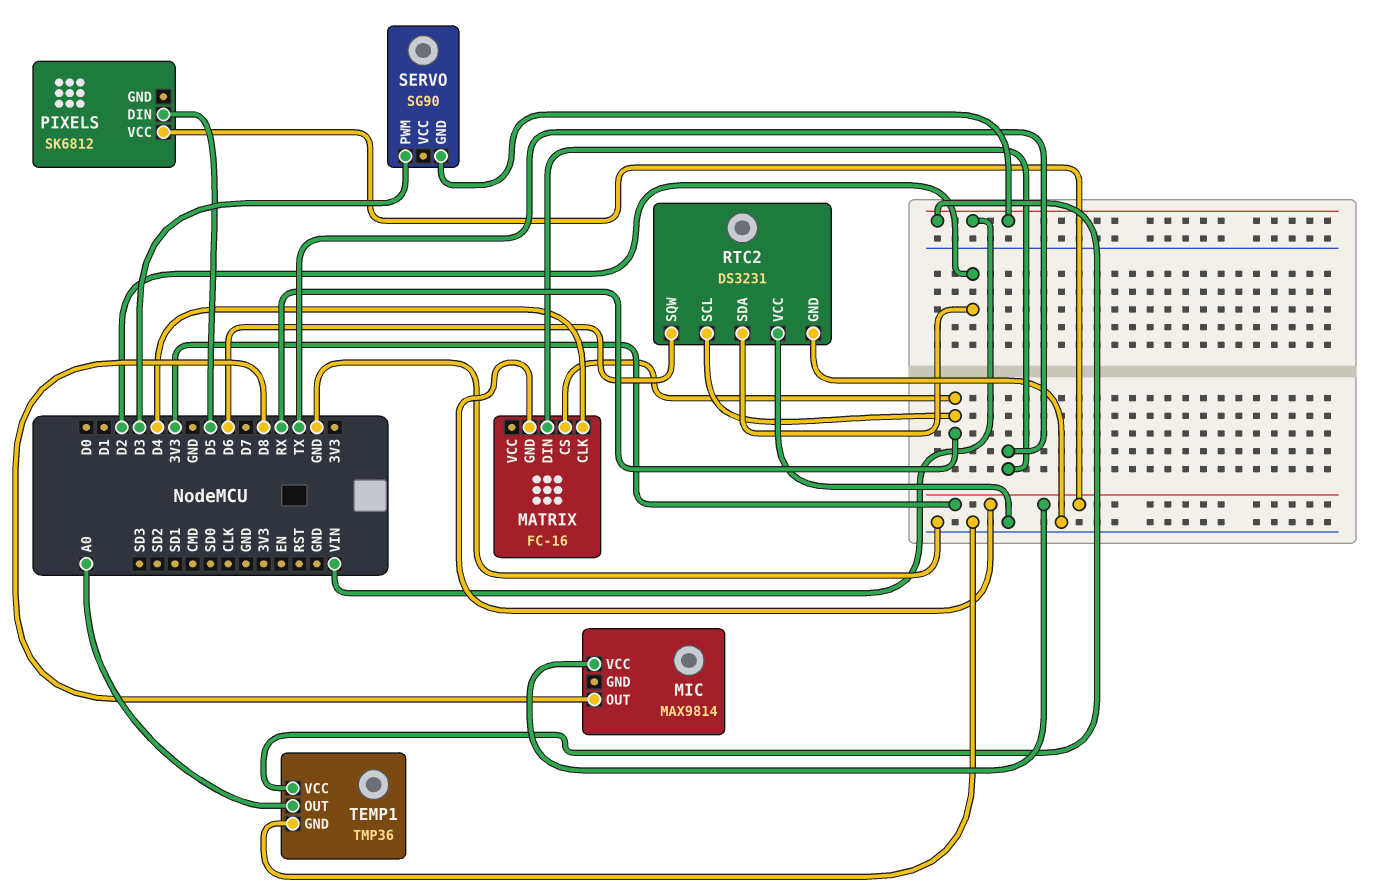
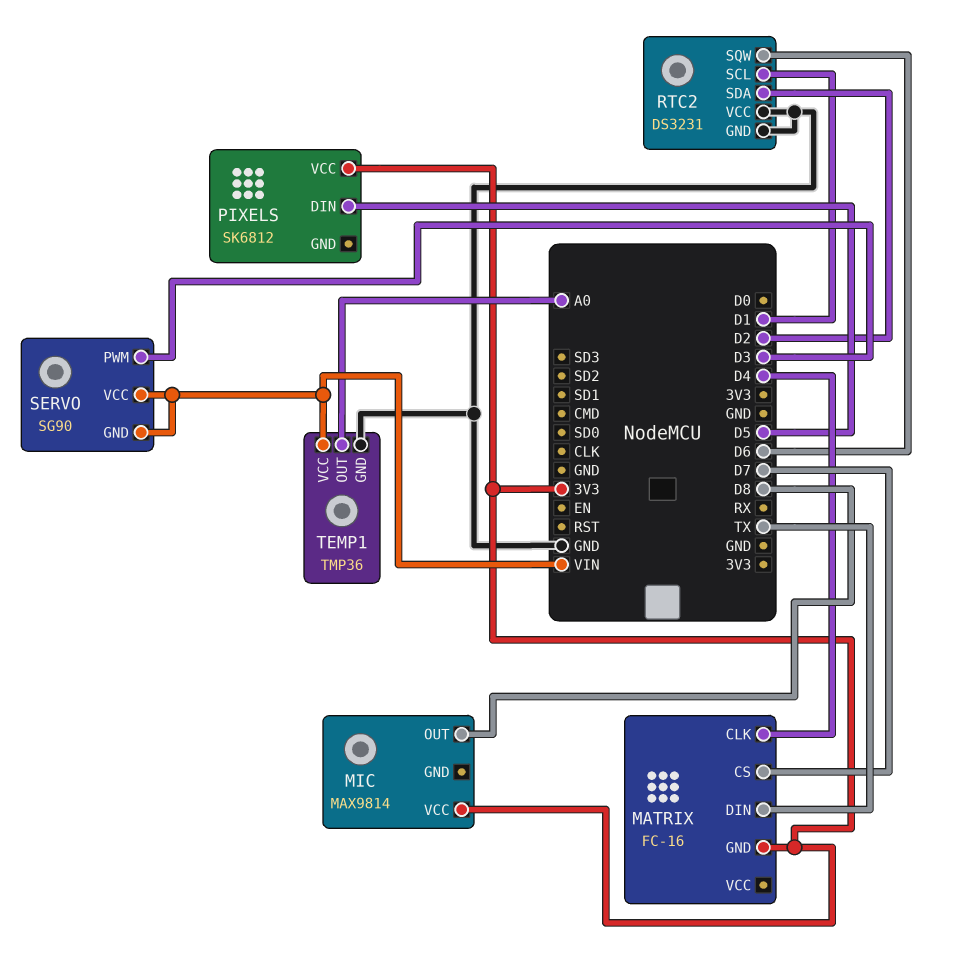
MATRIX pin CS: RX -> D7
RTC2 pin SCL: RX -> D1
SERVO pin VCC: none -> VIN

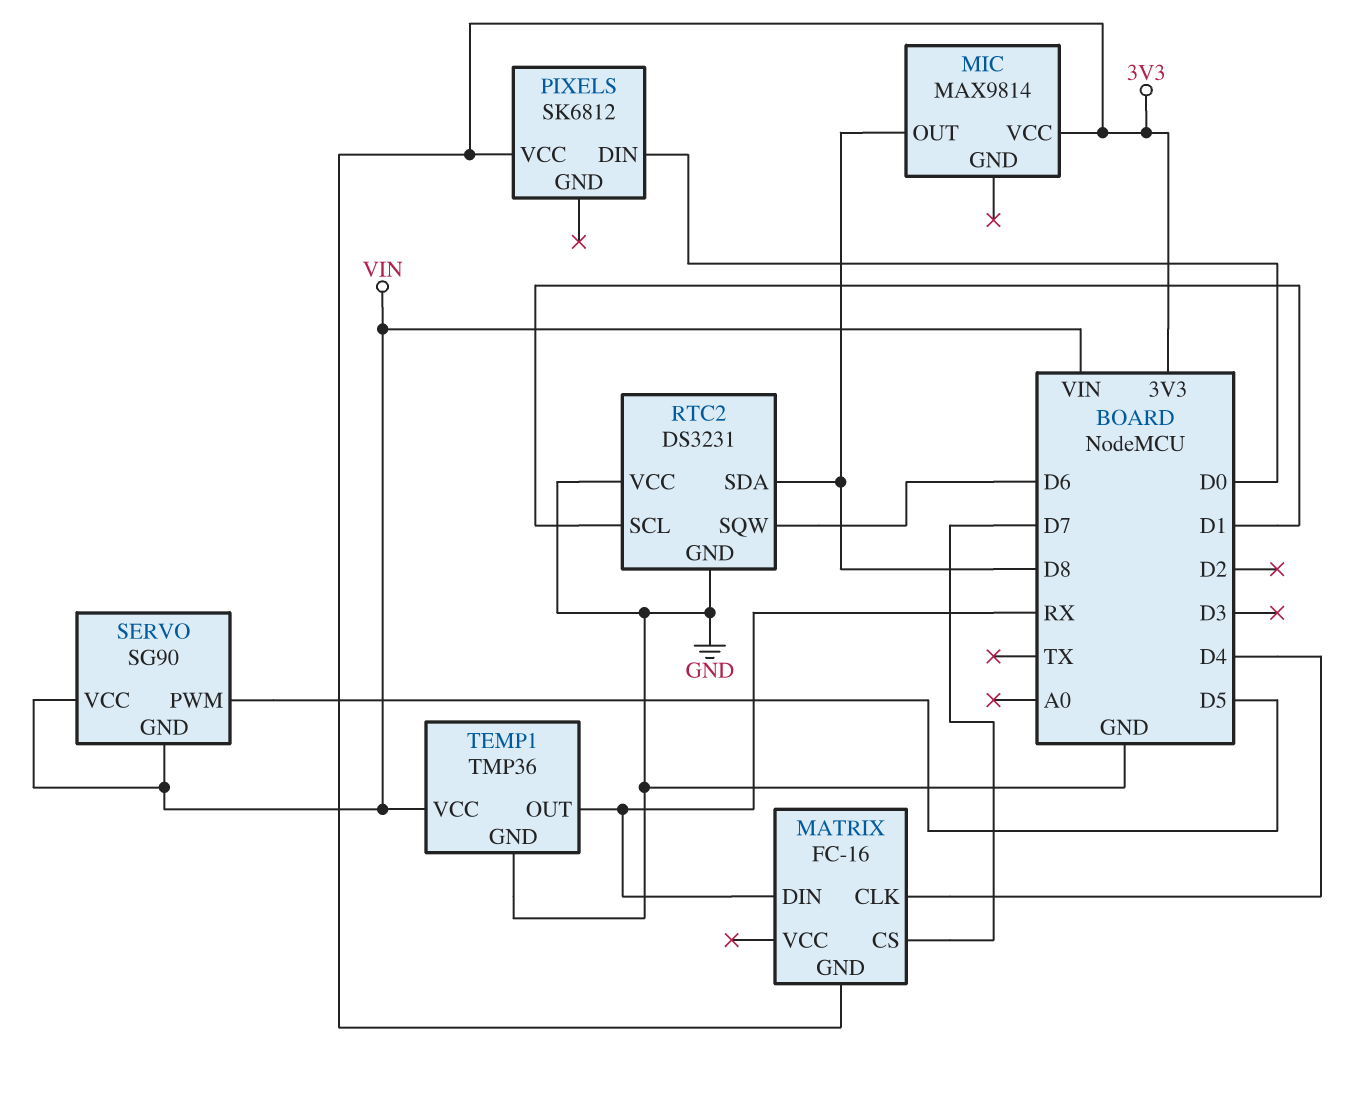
MATRIX pin DIN: TX -> RX
PIXELS pin DIN: D5 -> D0
RTC2 pin SDA: D2 -> D8
SERVO pin PWM: D3 -> D5
TEMP1 pin OUT: A0 -> RX

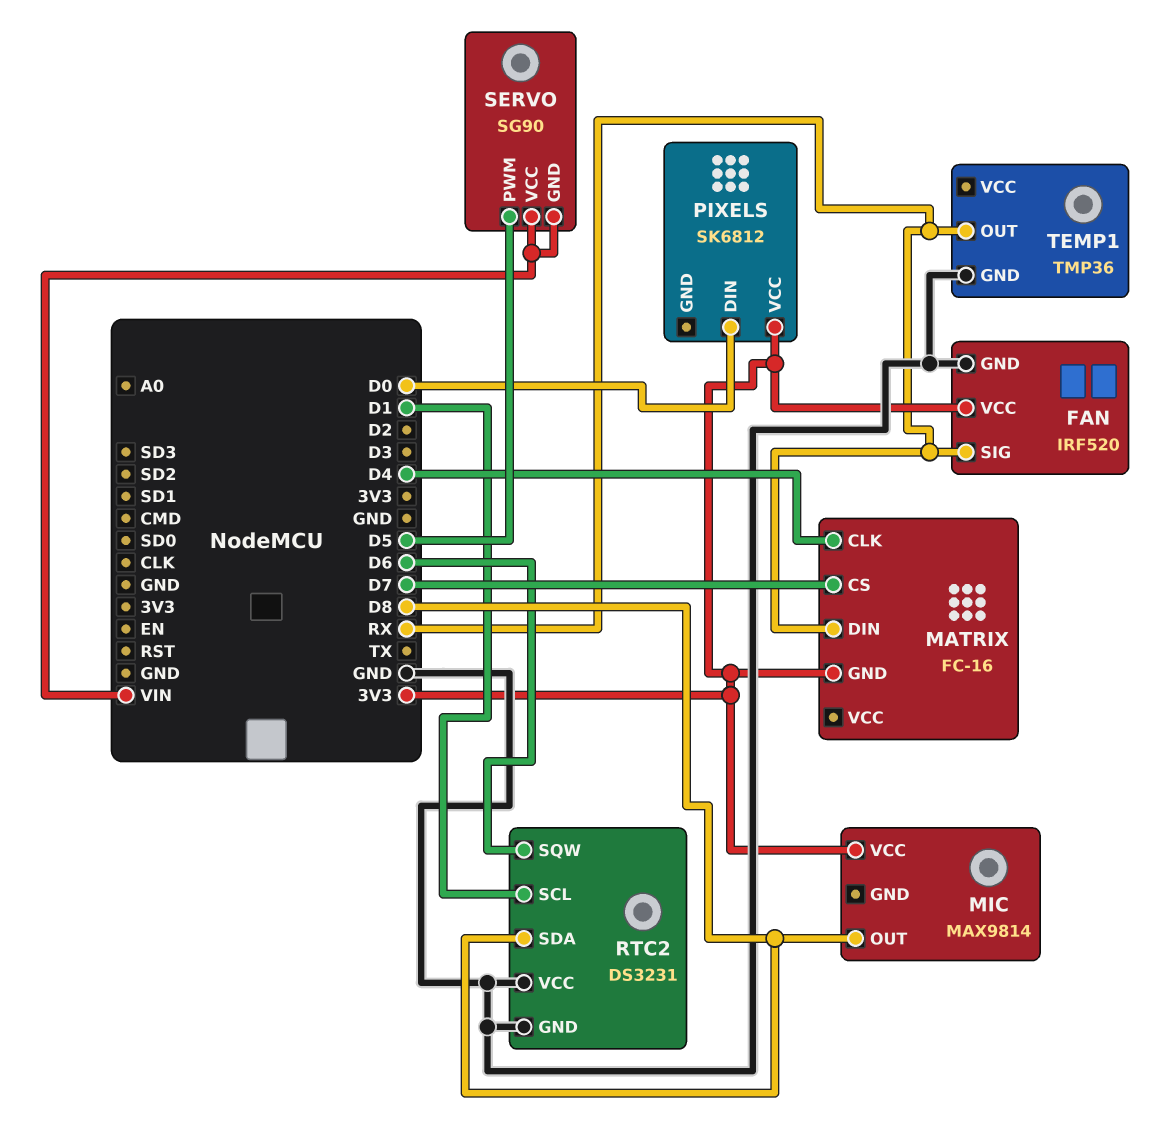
FAN: none -> IRF520
FAN pin GND: none -> GND
FAN pin SIG: none -> RX
FAN pin VCC: none -> 3V3
TEMP1 pin VCC: VIN -> none

